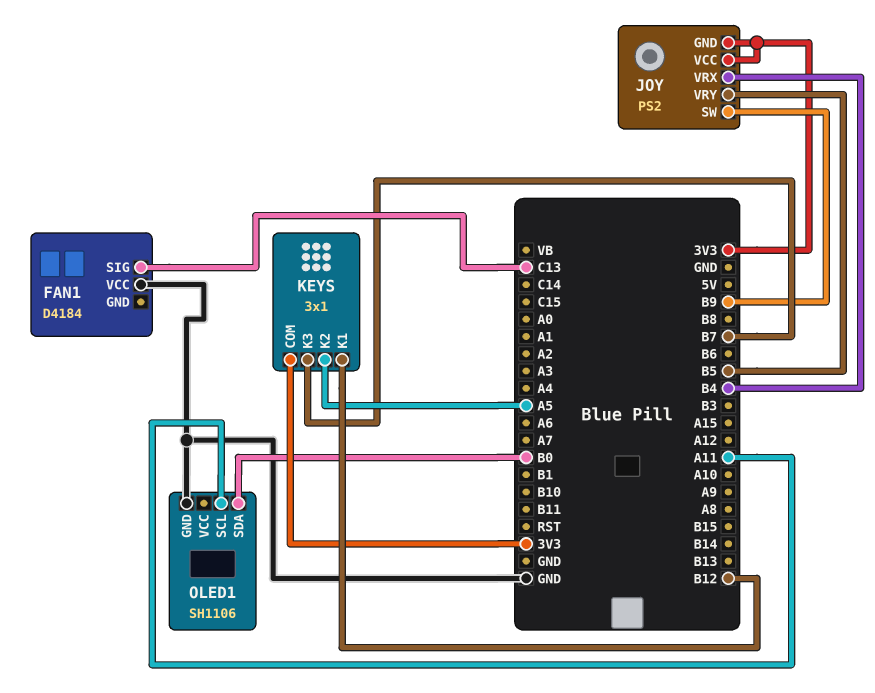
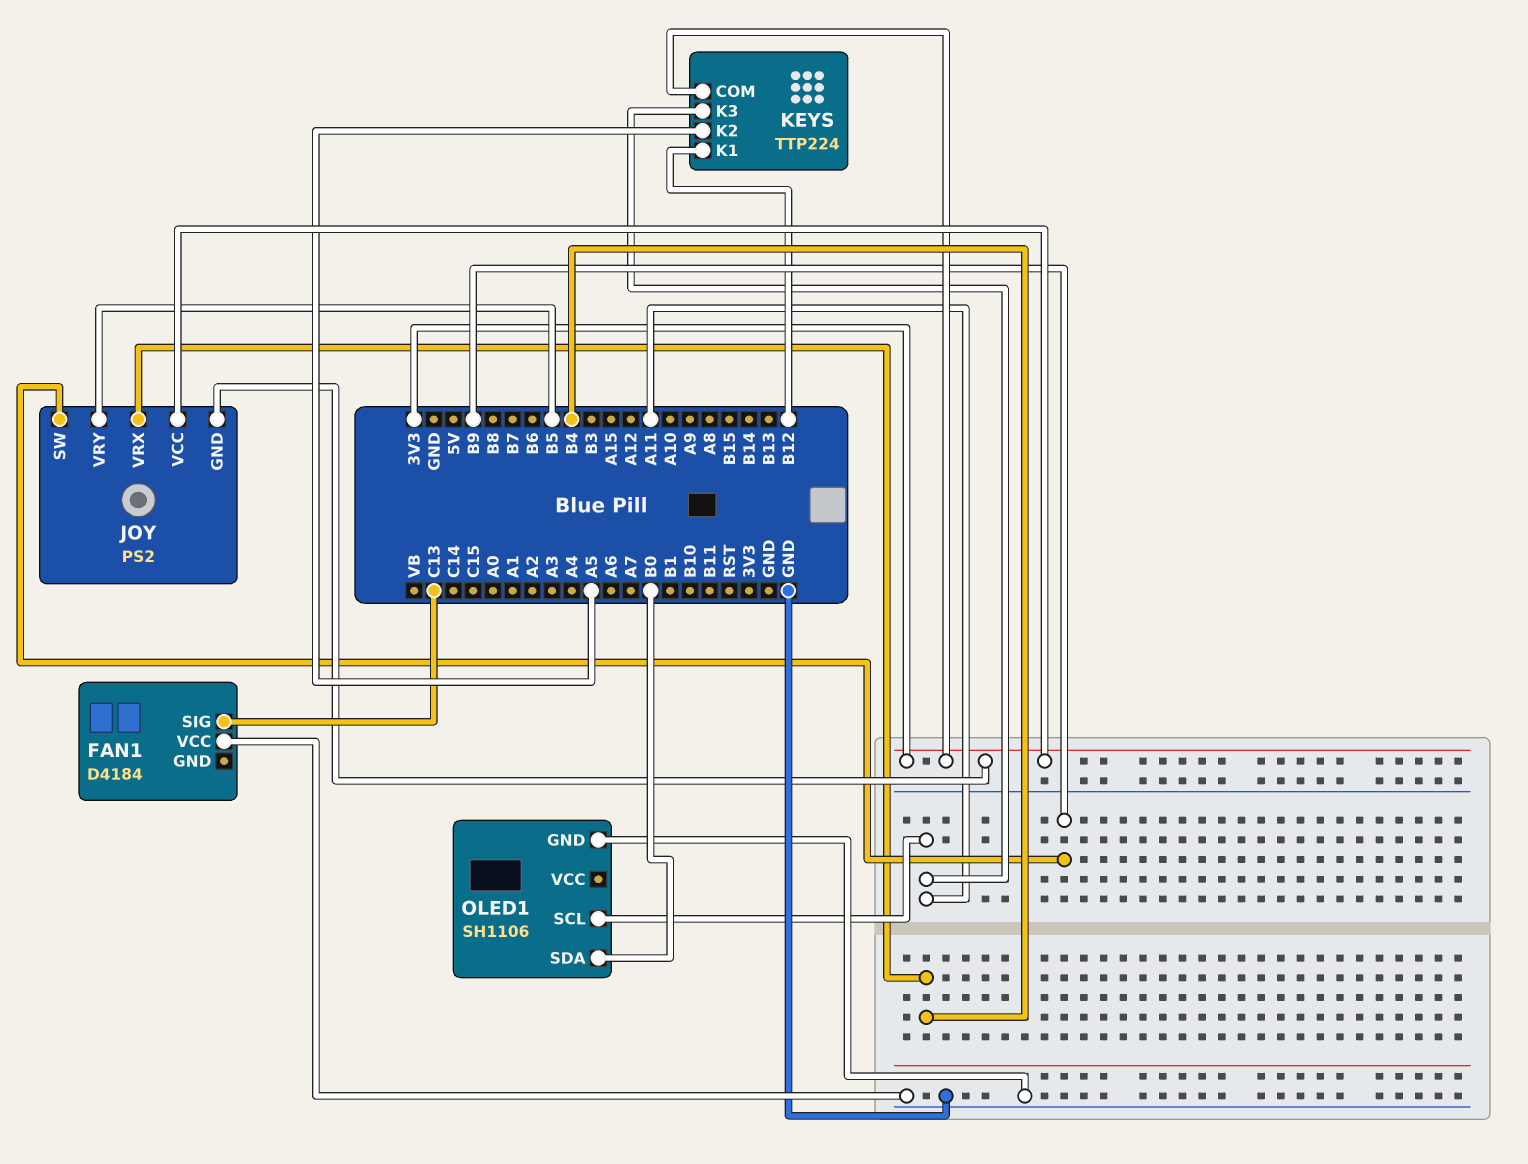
KEYS: 3x1 -> TTP224
KEYS pin K3: B7 -> A11

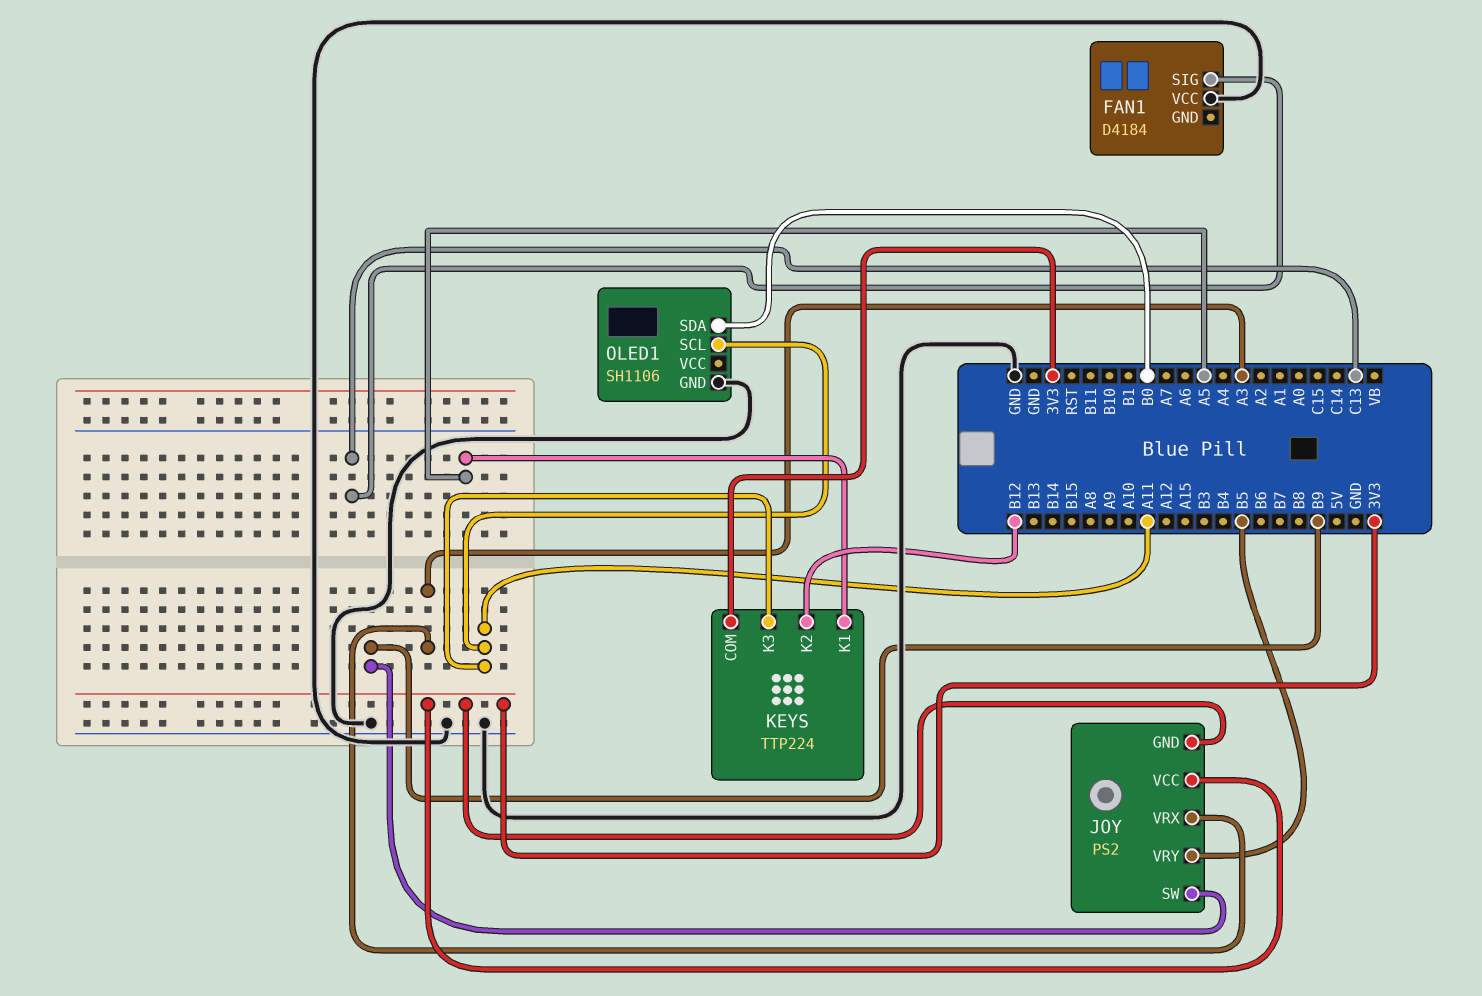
JOY pin VRX: B4 -> A3
KEYS pin K1: B12 -> A5
KEYS pin K2: A5 -> B12

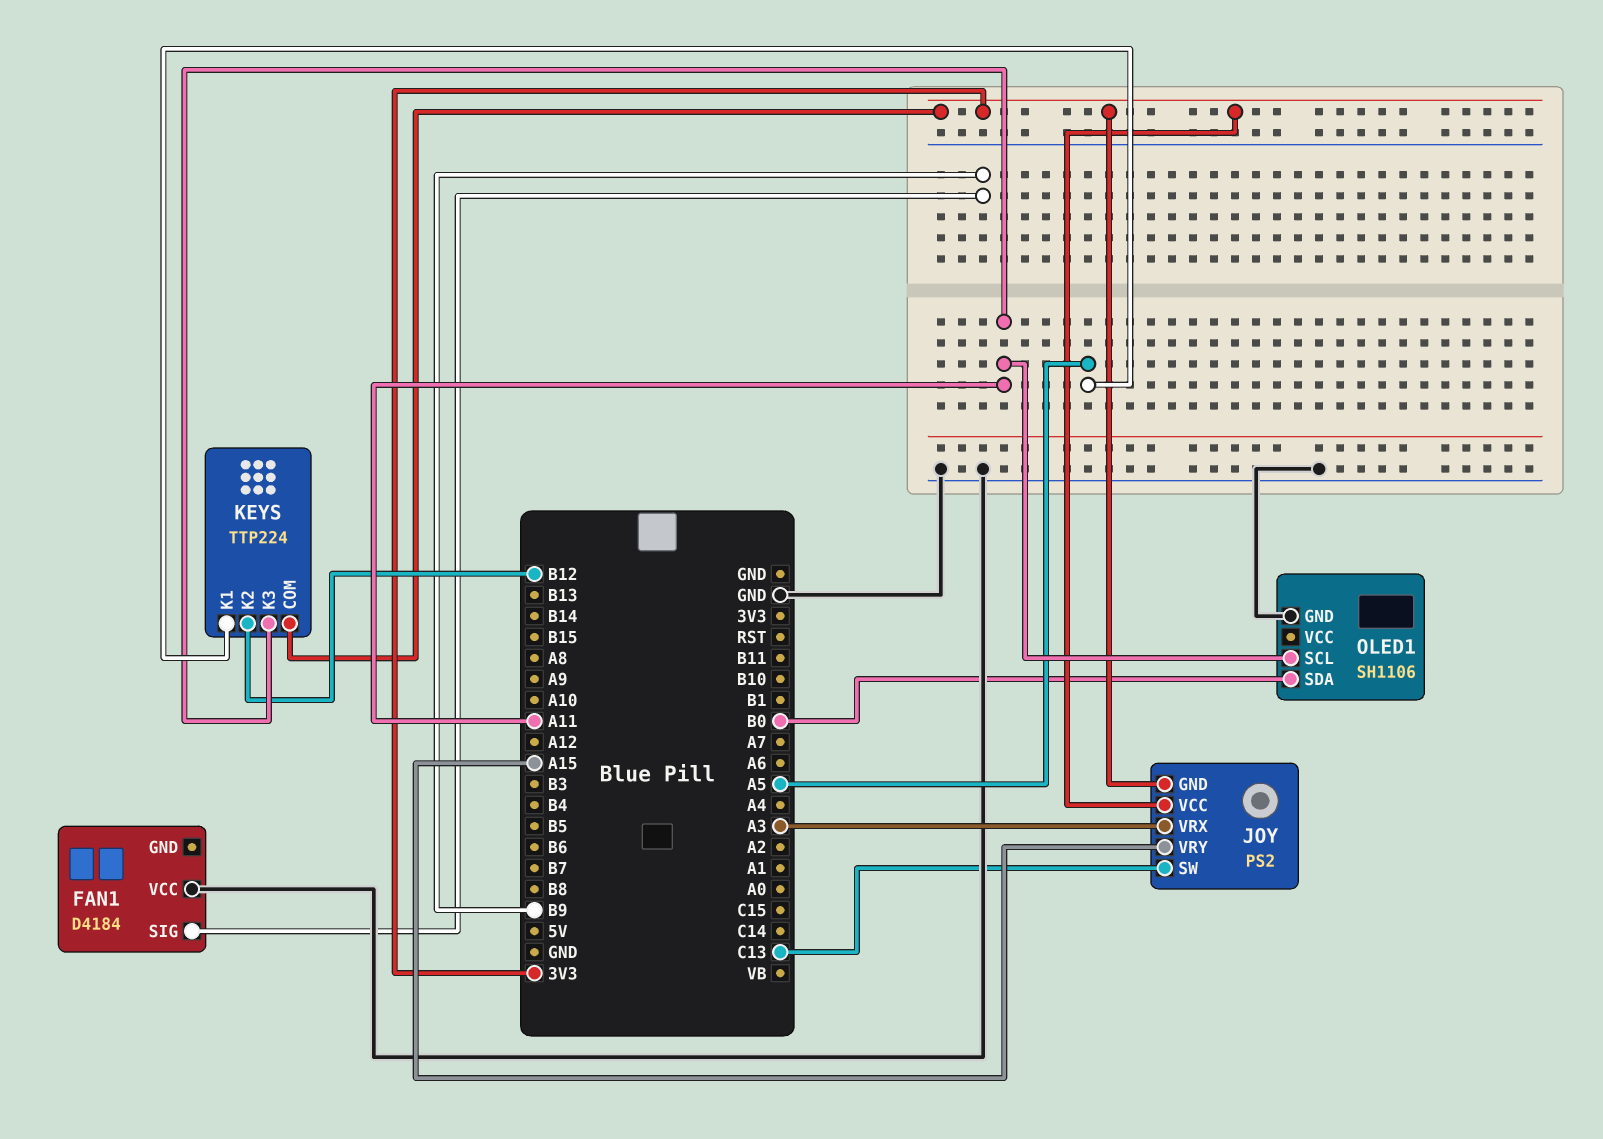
FAN1 pin SIG: C13 -> B9
JOY pin SW: B9 -> C13
JOY pin VRY: B5 -> A15

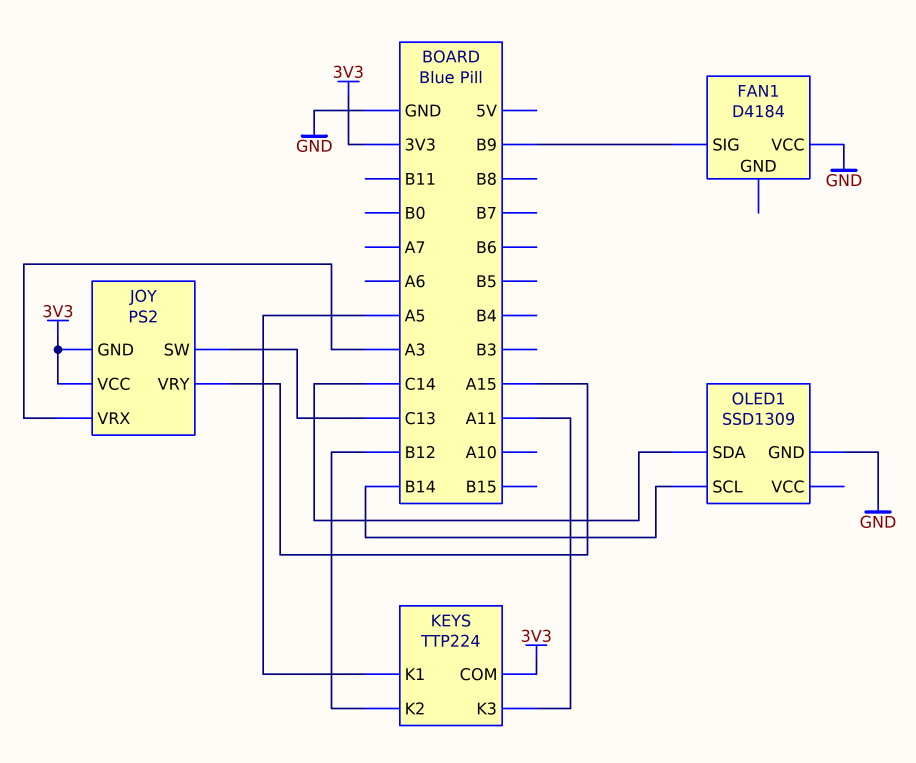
OLED1: SH1106 -> SSD1309
OLED1 pin SCL: A11 -> B14
OLED1 pin SDA: B0 -> C14

